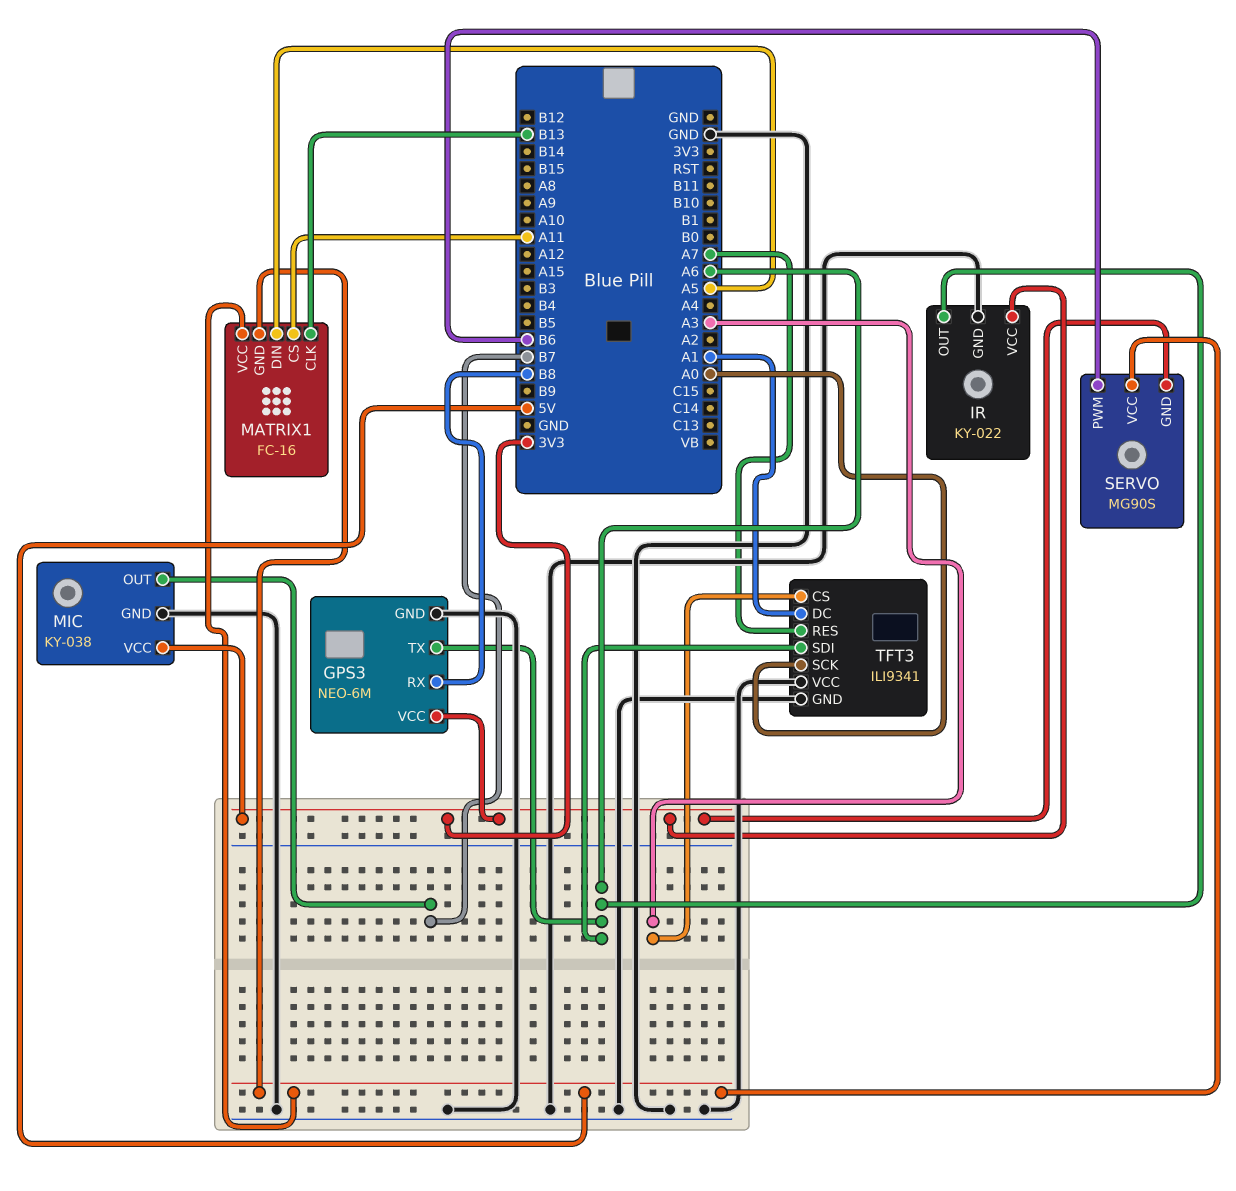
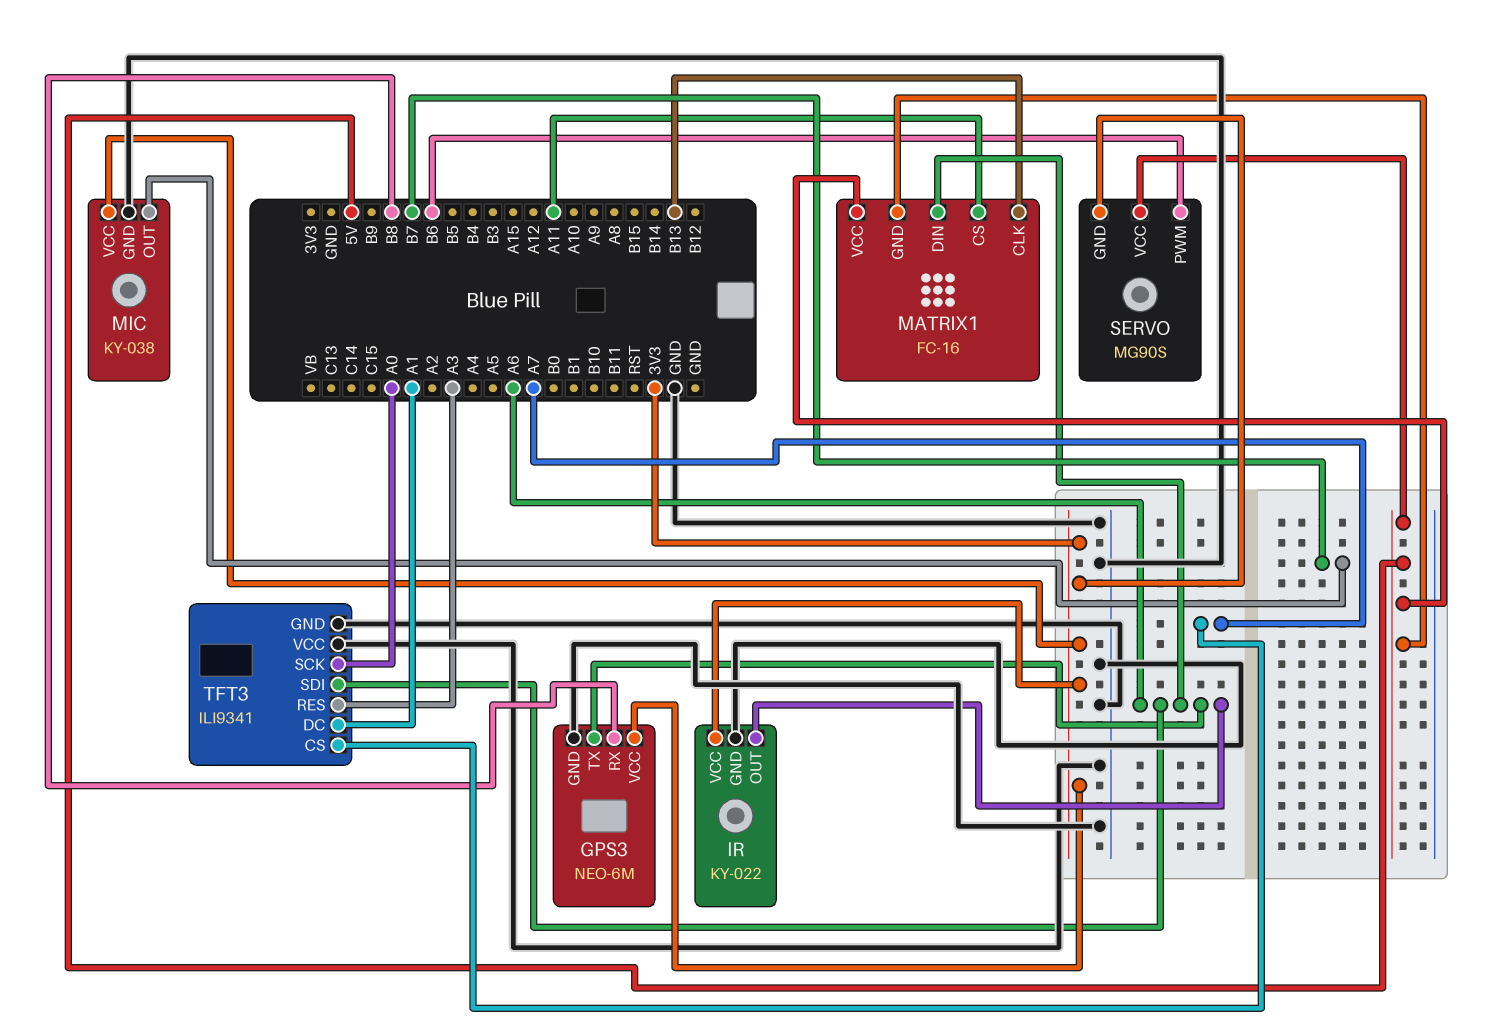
MATRIX1 pin DIN: A5 -> A6
TFT3 pin CS: A3 -> A7
TFT3 pin RES: A7 -> A3

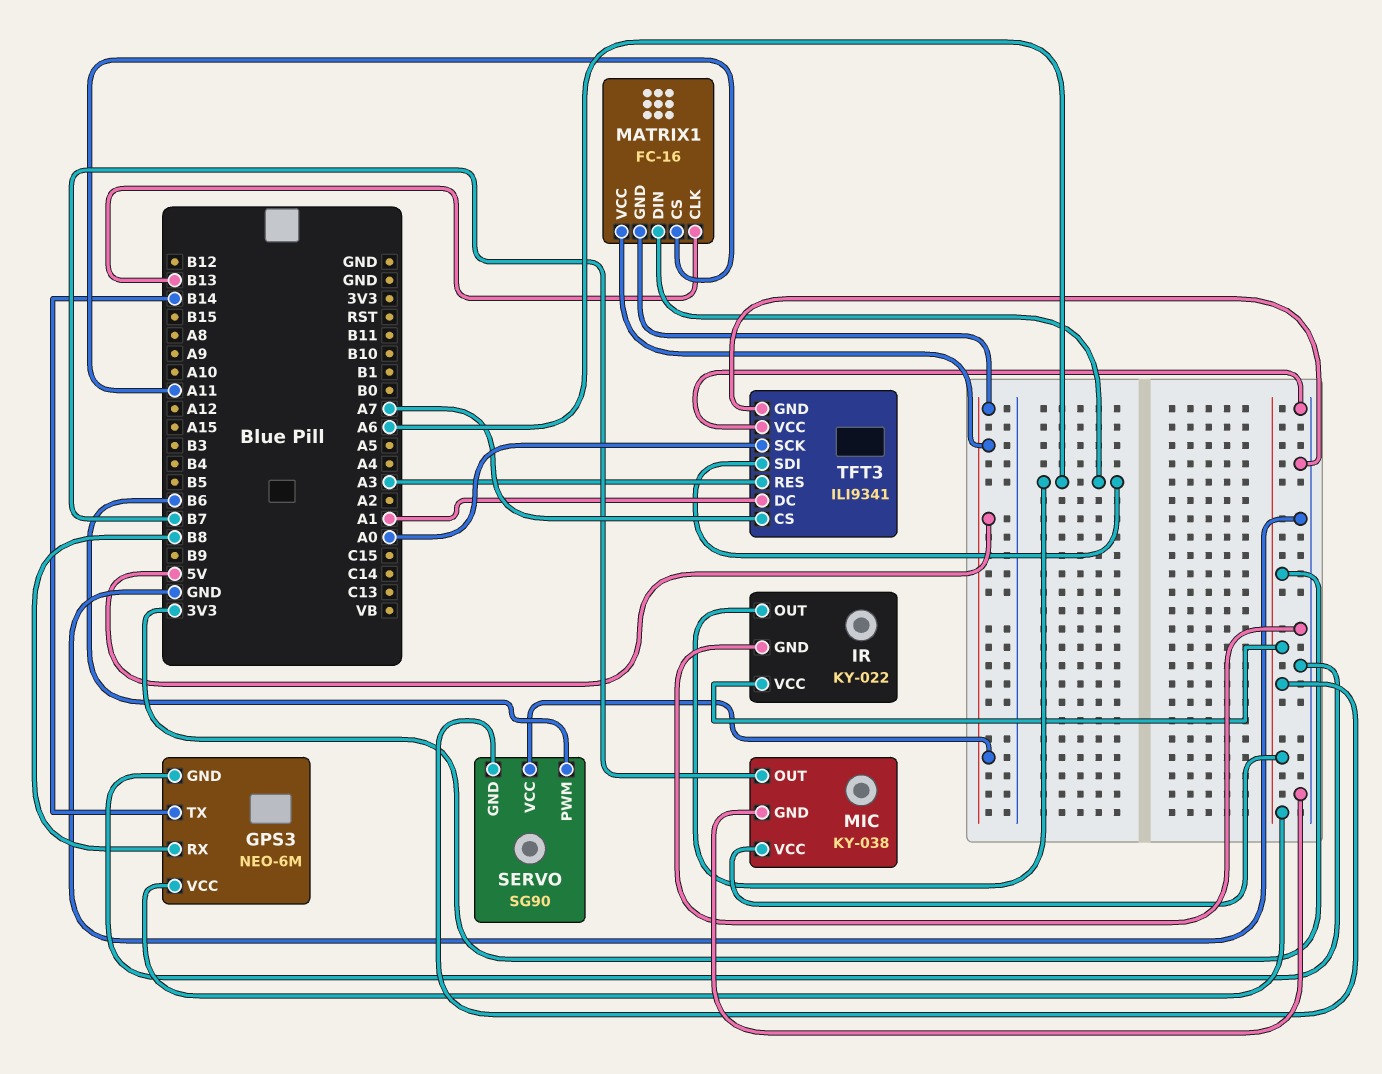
GPS3 pin TX: A6 -> B14
SERVO: MG90S -> SG90

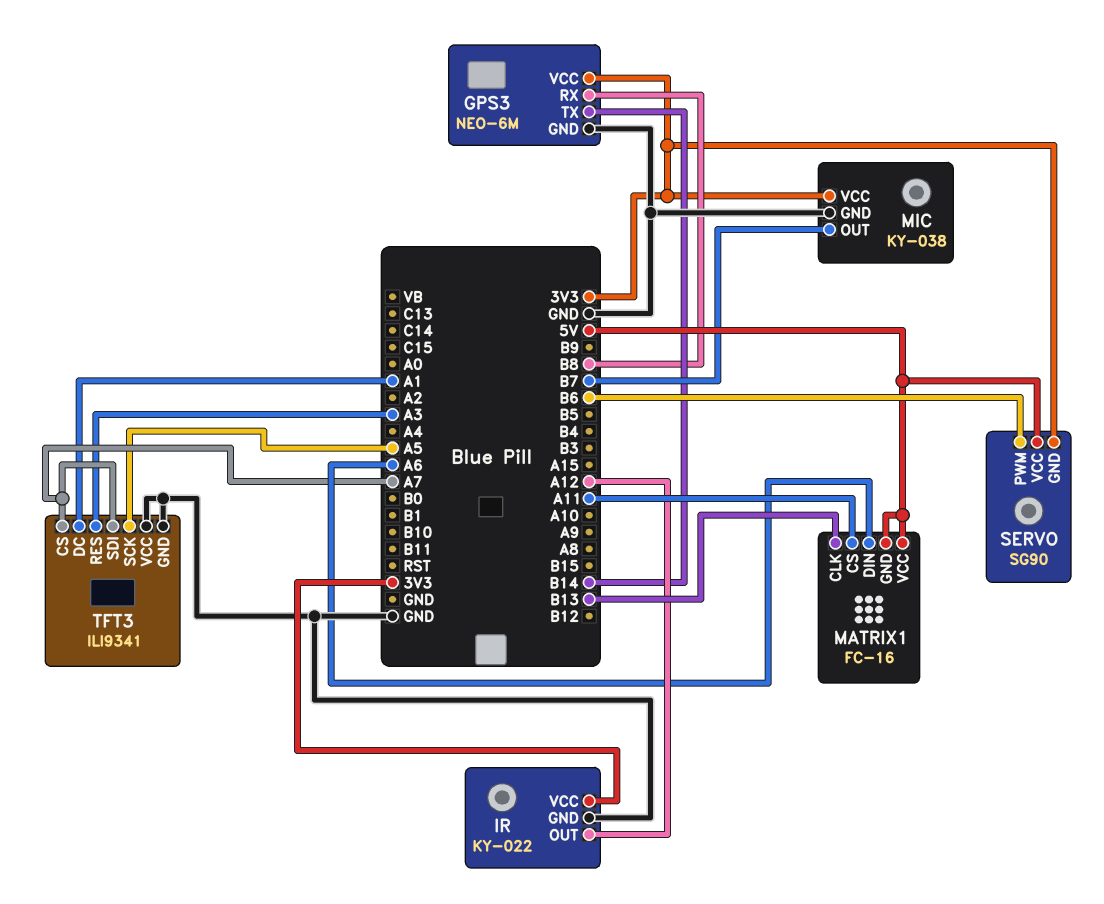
IR pin OUT: A6 -> A12
TFT3 pin SCK: A0 -> A5
TFT3 pin SDI: A6 -> A7

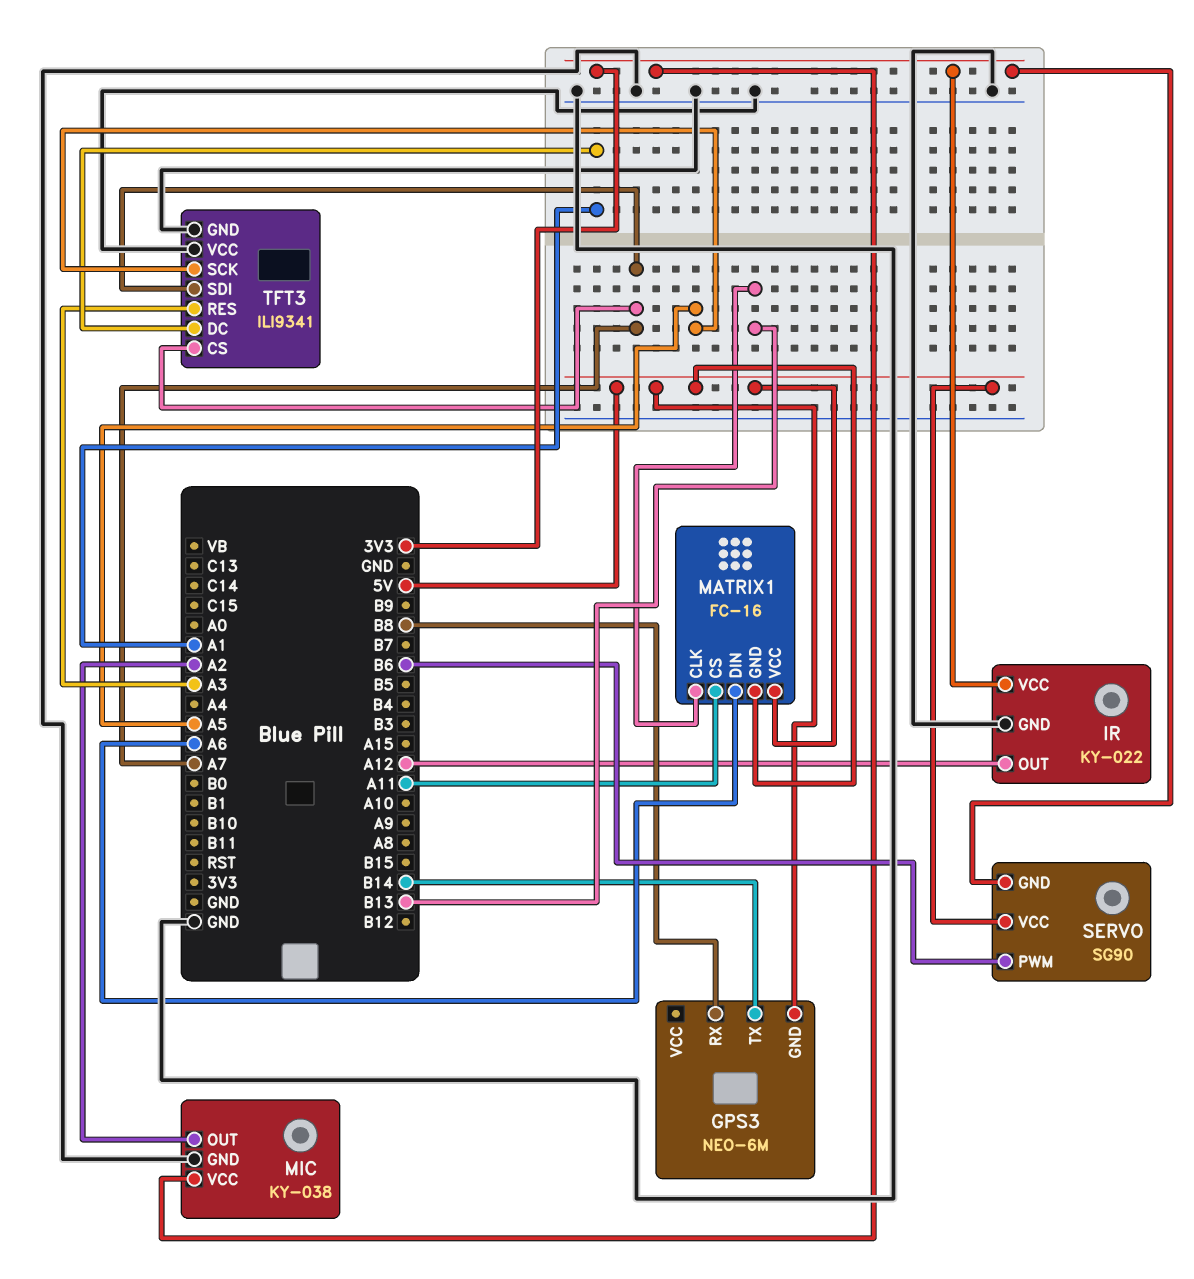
GPS3 pin GND: GND -> 5V
GPS3 pin VCC: 3V3 -> none
MIC pin OUT: B7 -> A2

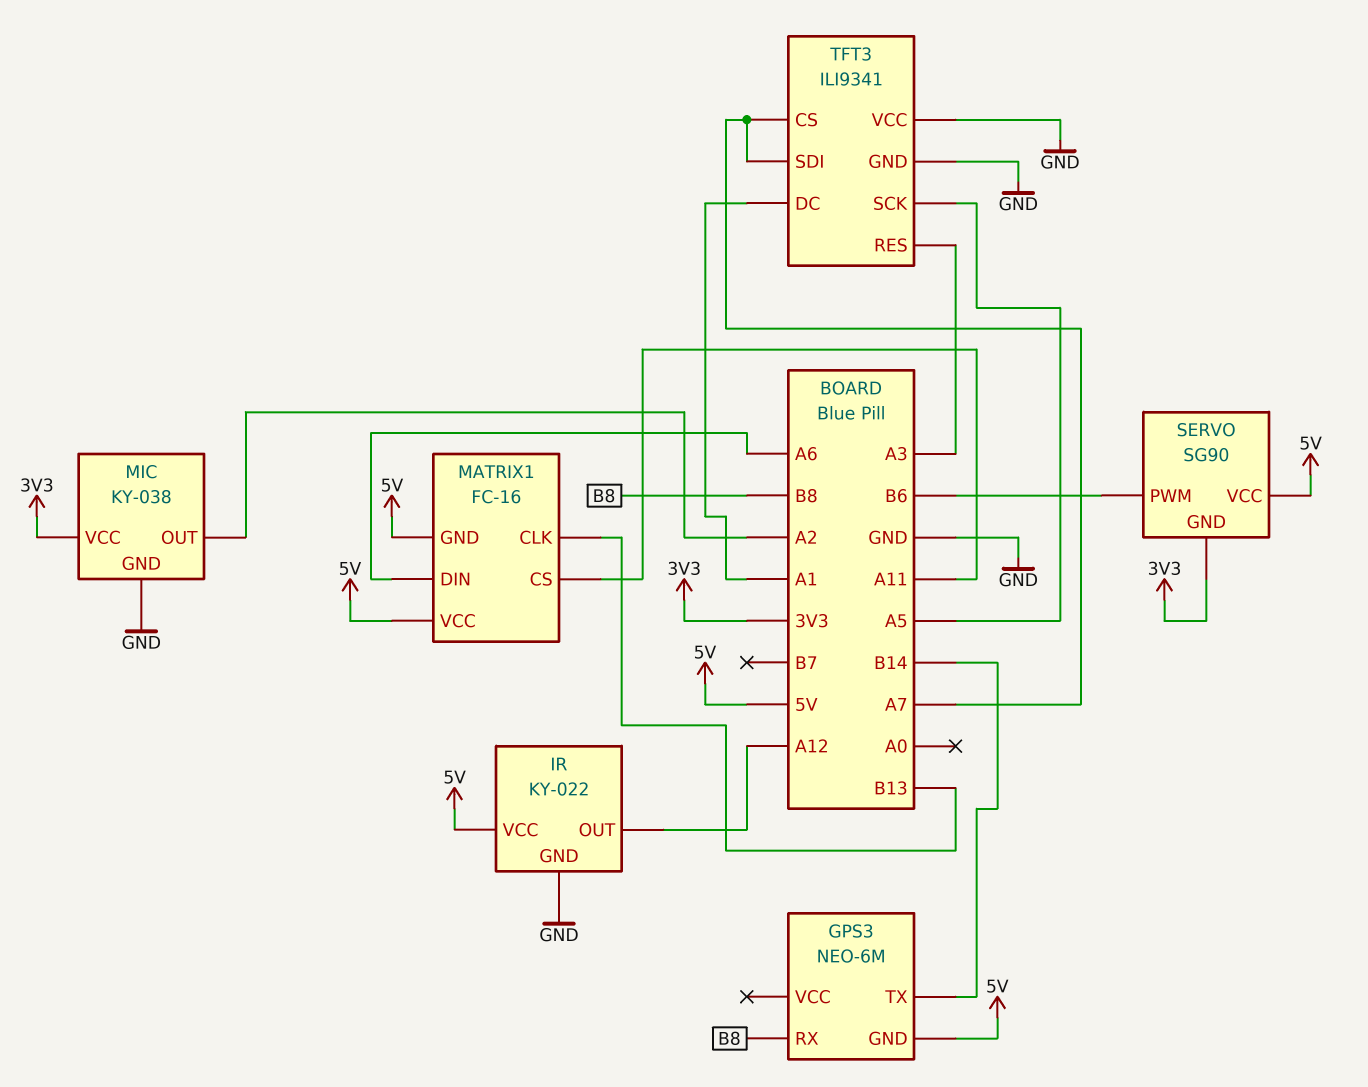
IR pin VCC: 3V3 -> 5V

